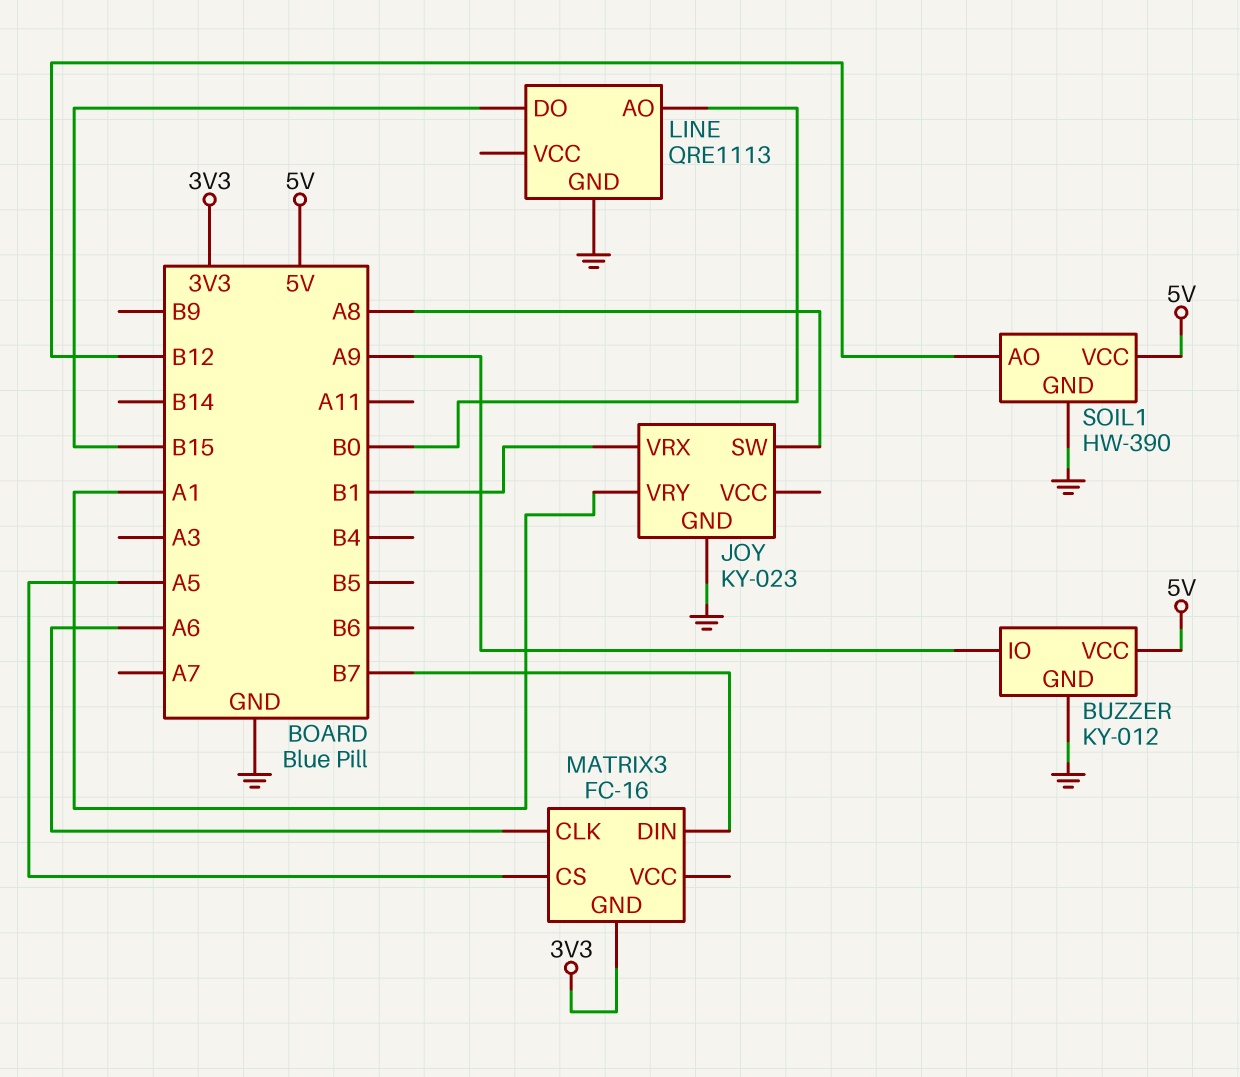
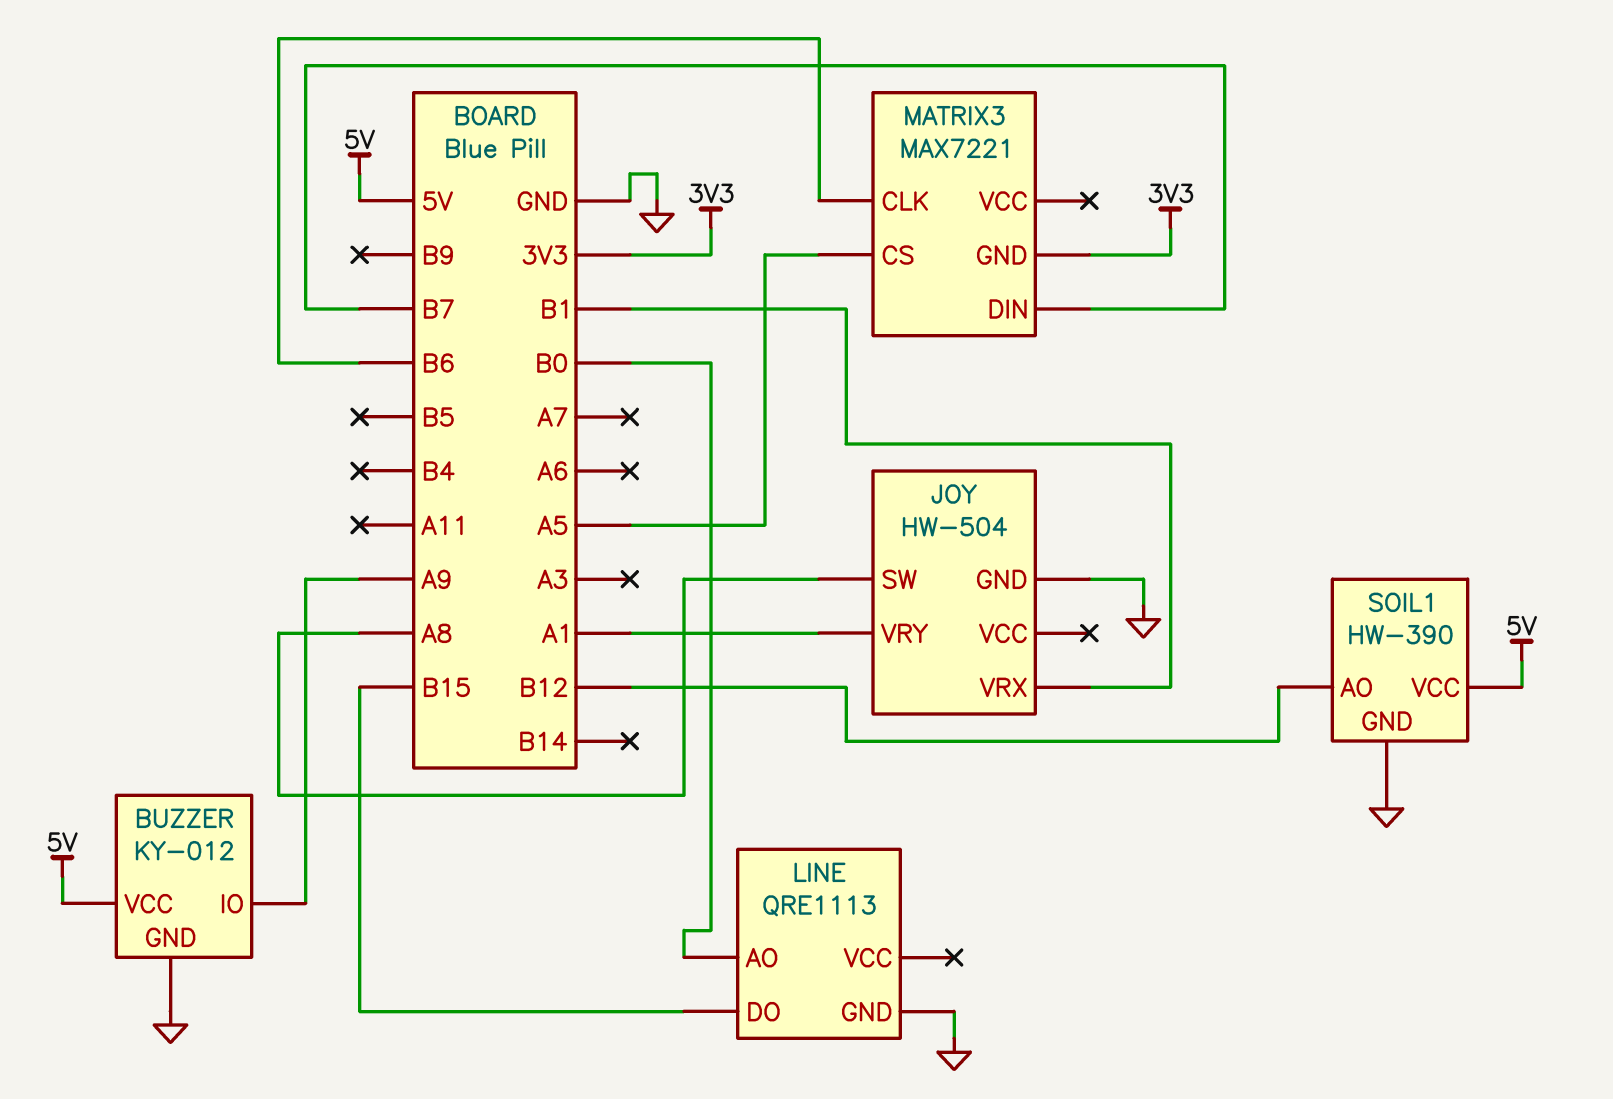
JOY: KY-023 -> HW-504
MATRIX3: FC-16 -> MAX7221
MATRIX3 pin CLK: A6 -> B6

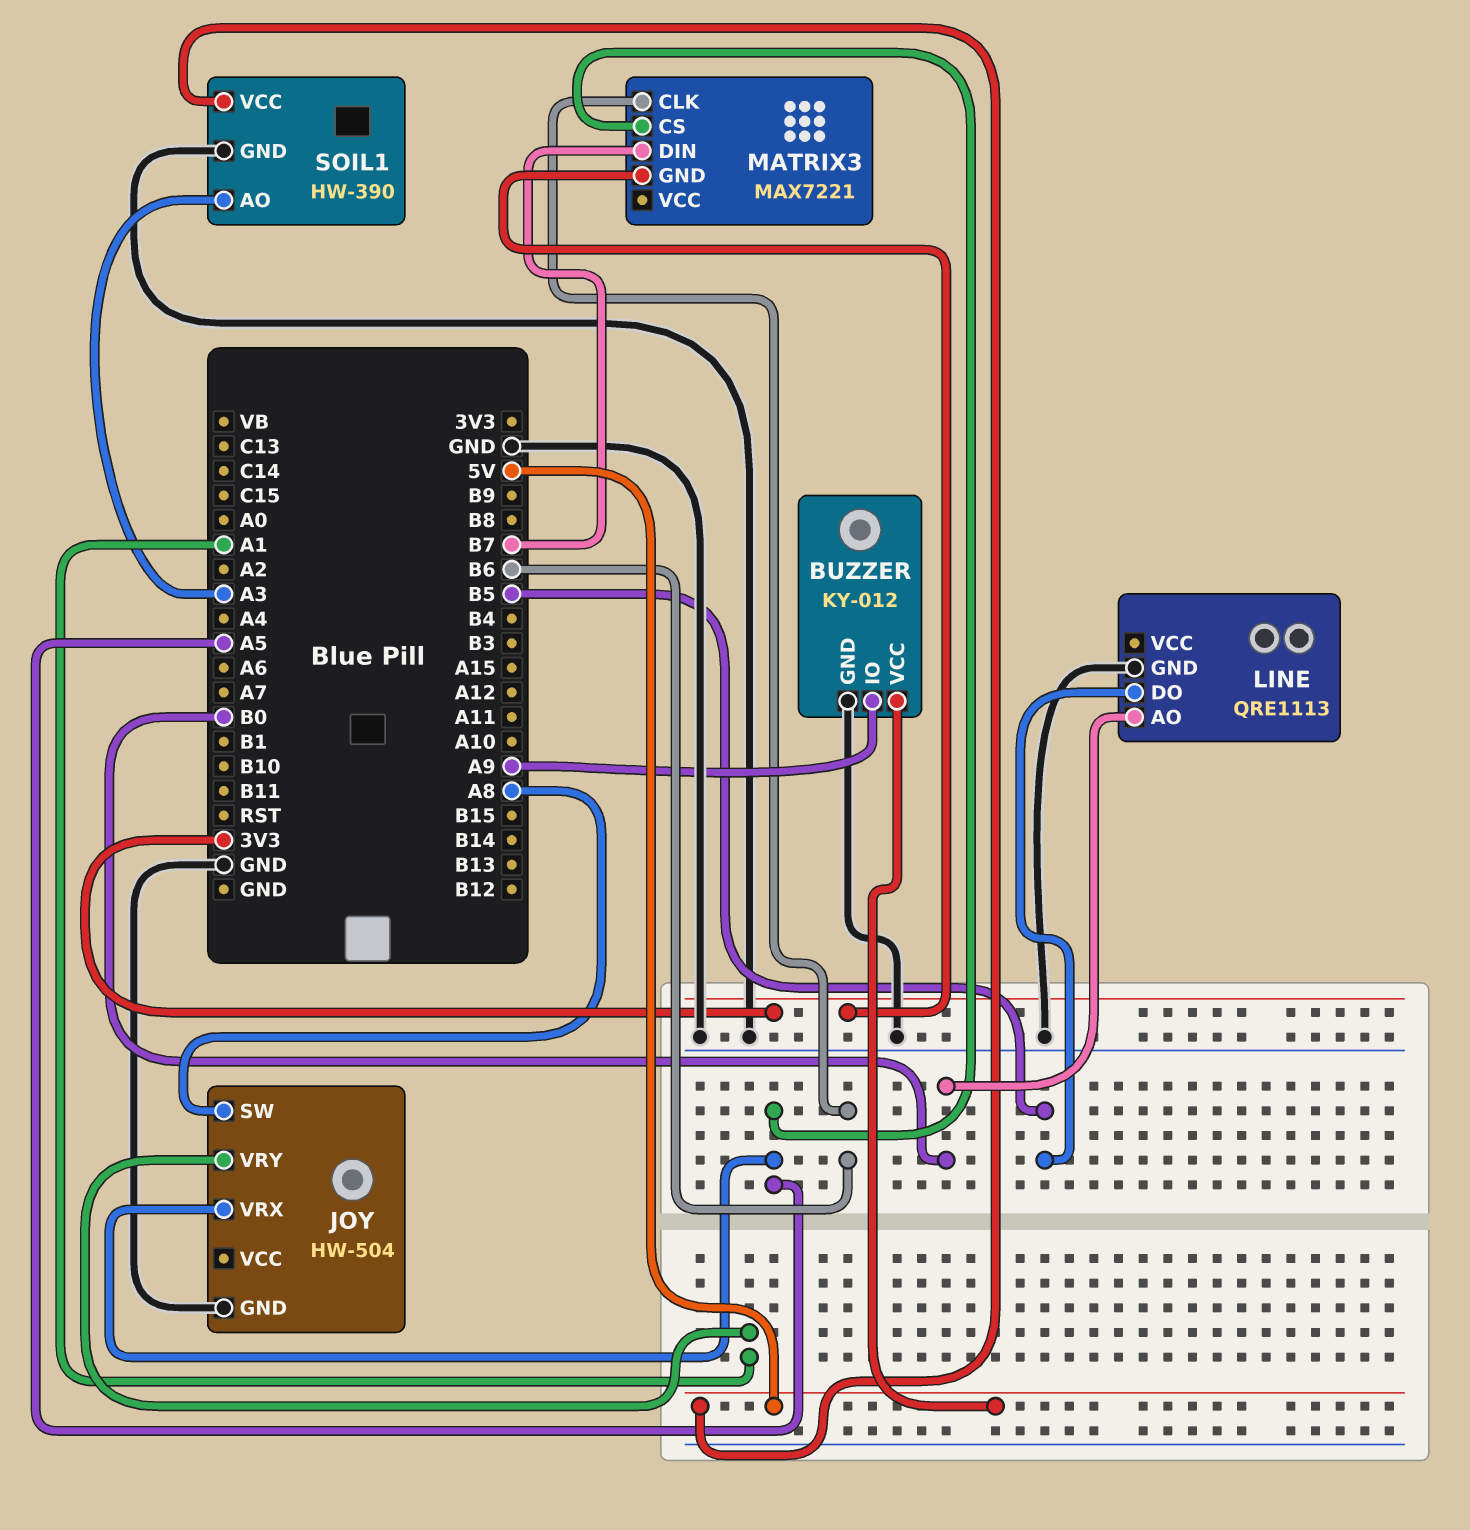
JOY pin VRX: B1 -> A5
LINE pin DO: B15 -> B5
SOIL1 pin AO: B12 -> A3

